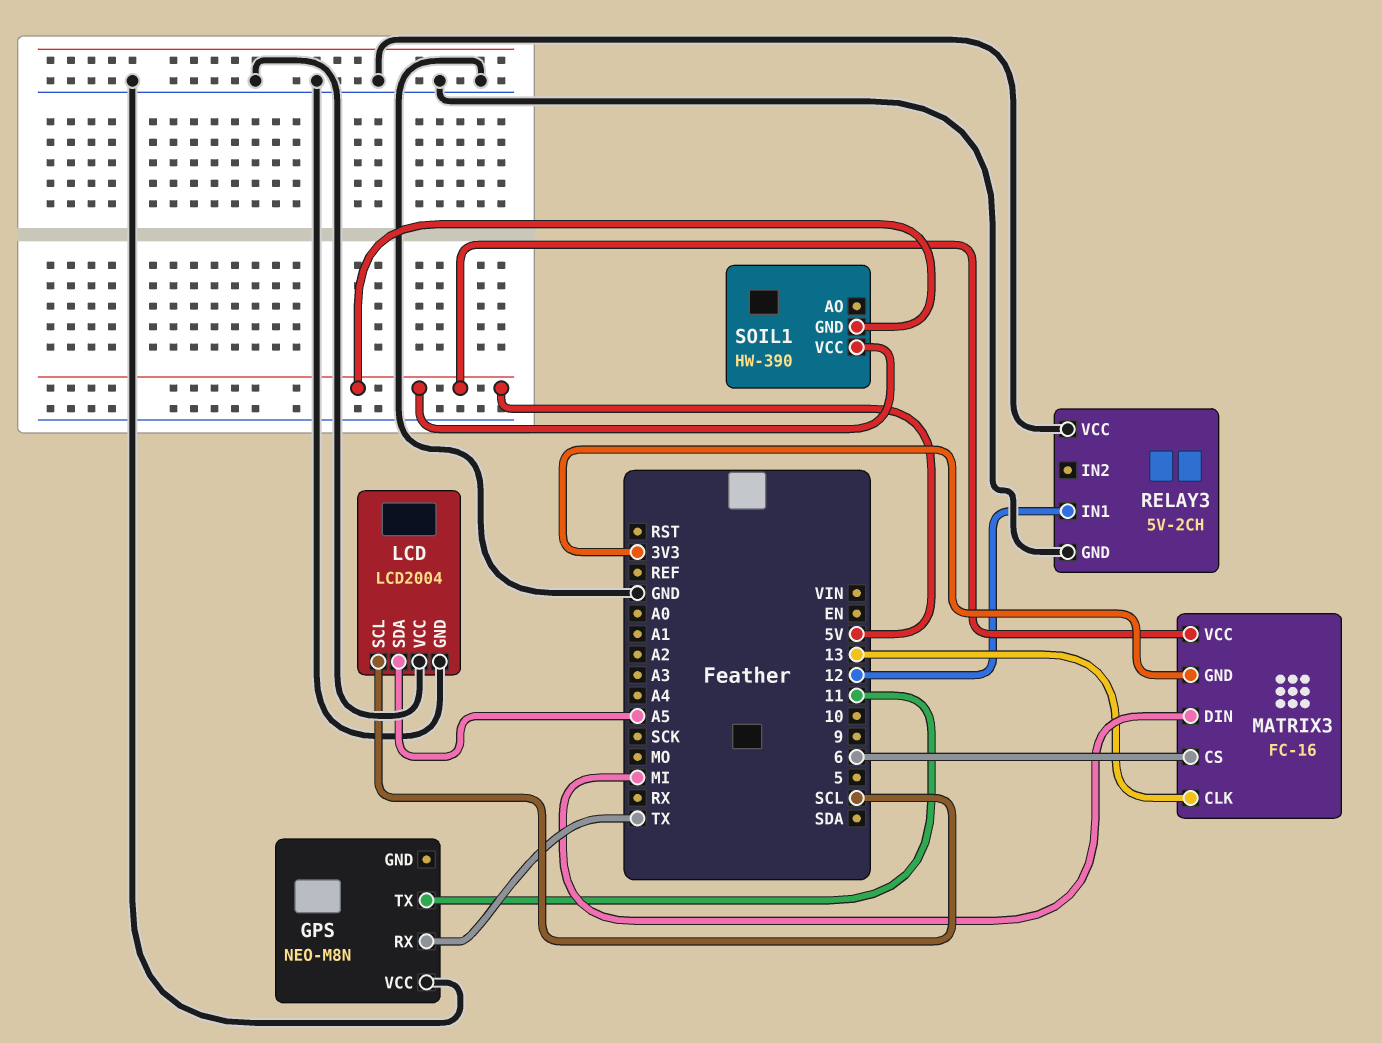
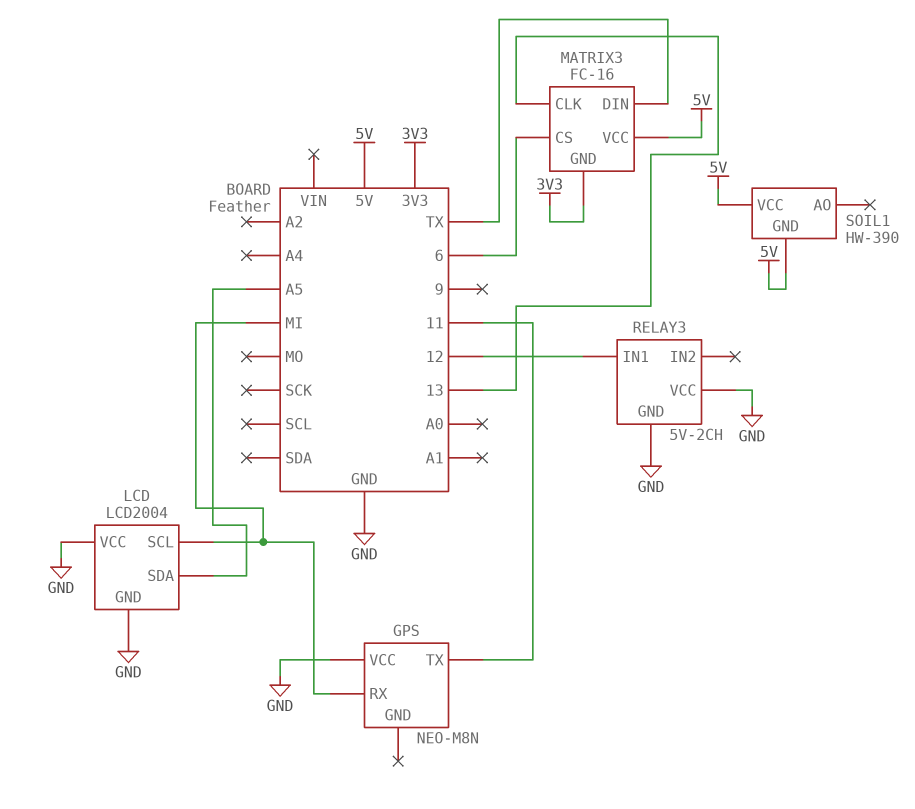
GPS pin RX: TX -> MI
LCD pin SCL: SCL -> MI
MATRIX3 pin DIN: MI -> TX

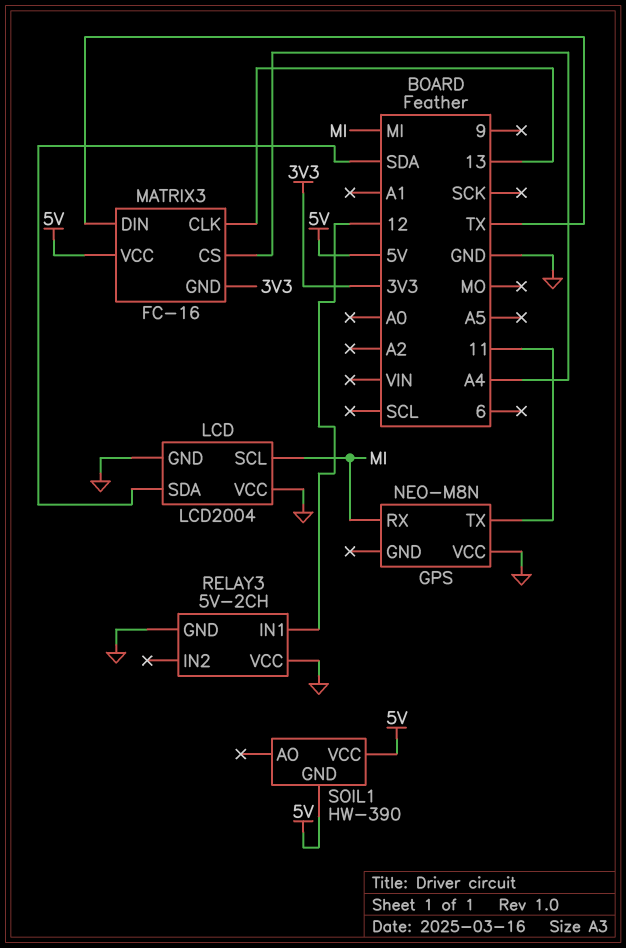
LCD pin SDA: A5 -> SDA
MATRIX3 pin CS: 6 -> A4

